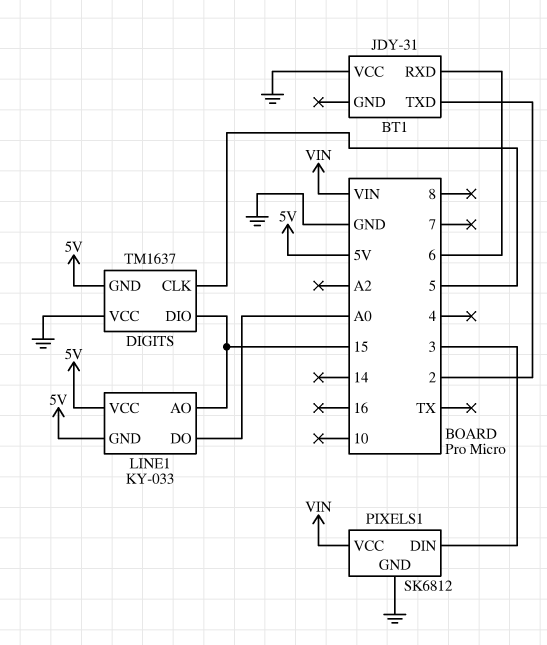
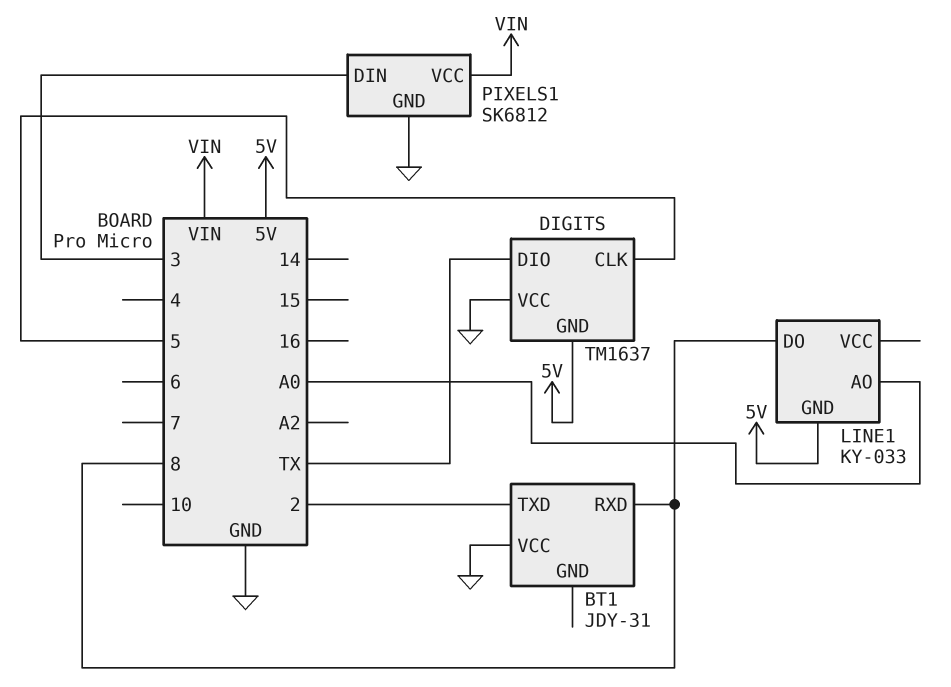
BT1 pin RXD: 6 -> 8
DIGITS pin DIO: 15 -> TX
LINE1 pin AO: 15 -> A0
LINE1 pin DO: A0 -> 8
LINE1 pin VCC: 5V -> none

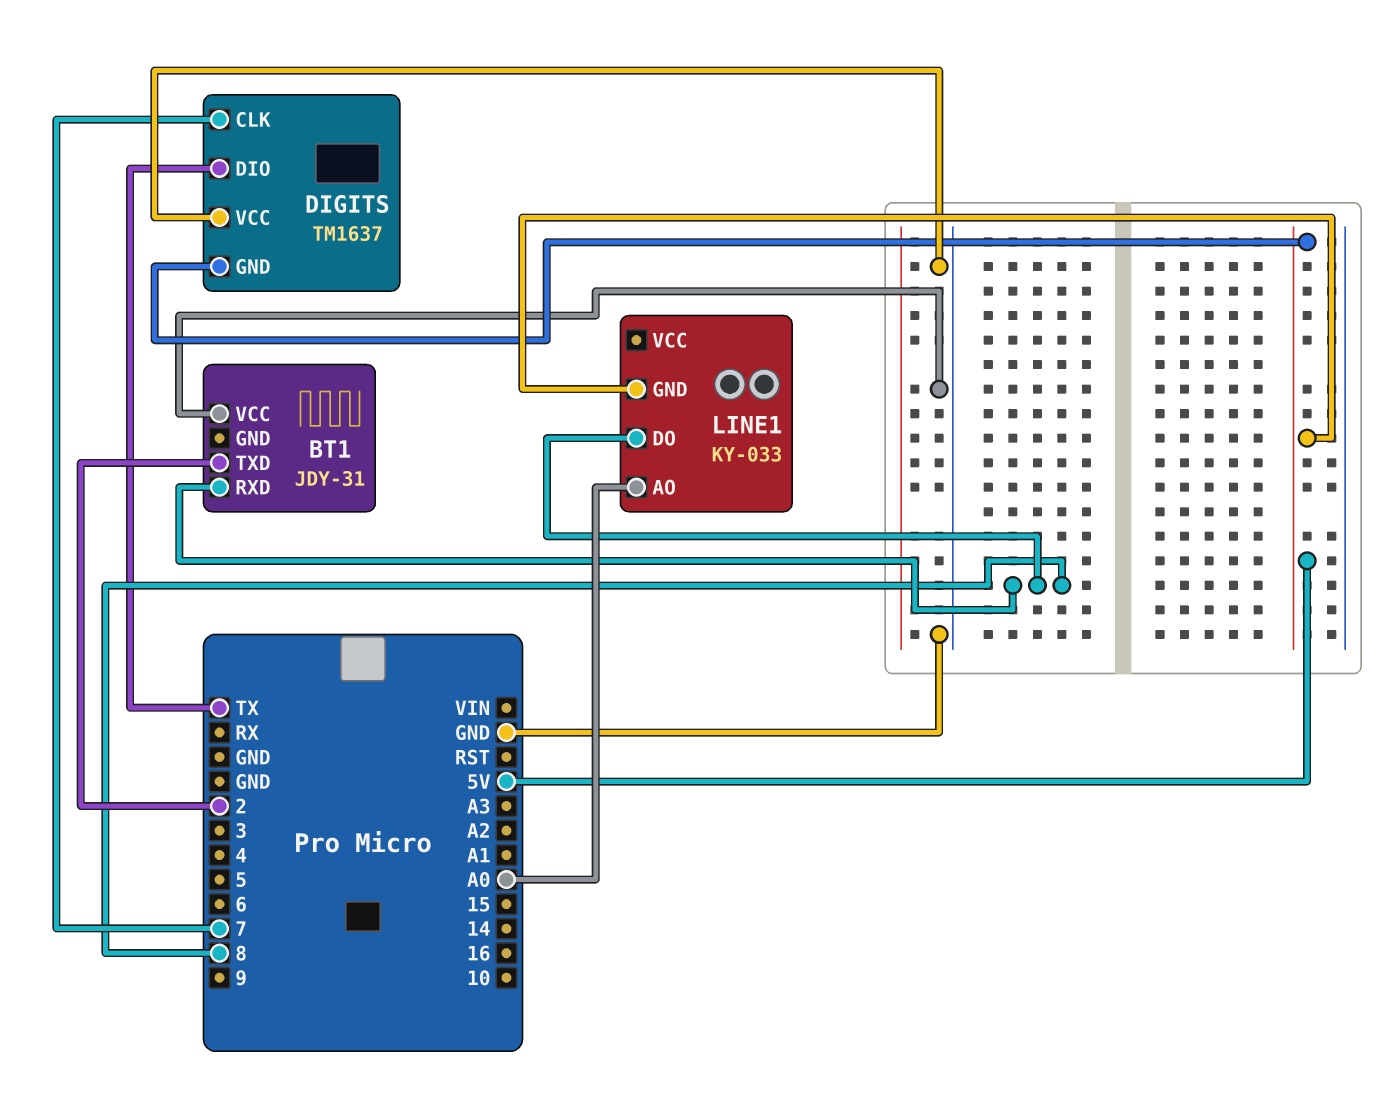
DIGITS pin CLK: 5 -> 7
PIXELS1: SK6812 -> none
PIXELS1 pin DIN: 3 -> none
PIXELS1 pin GND: GND -> none
PIXELS1 pin VCC: VIN -> none

